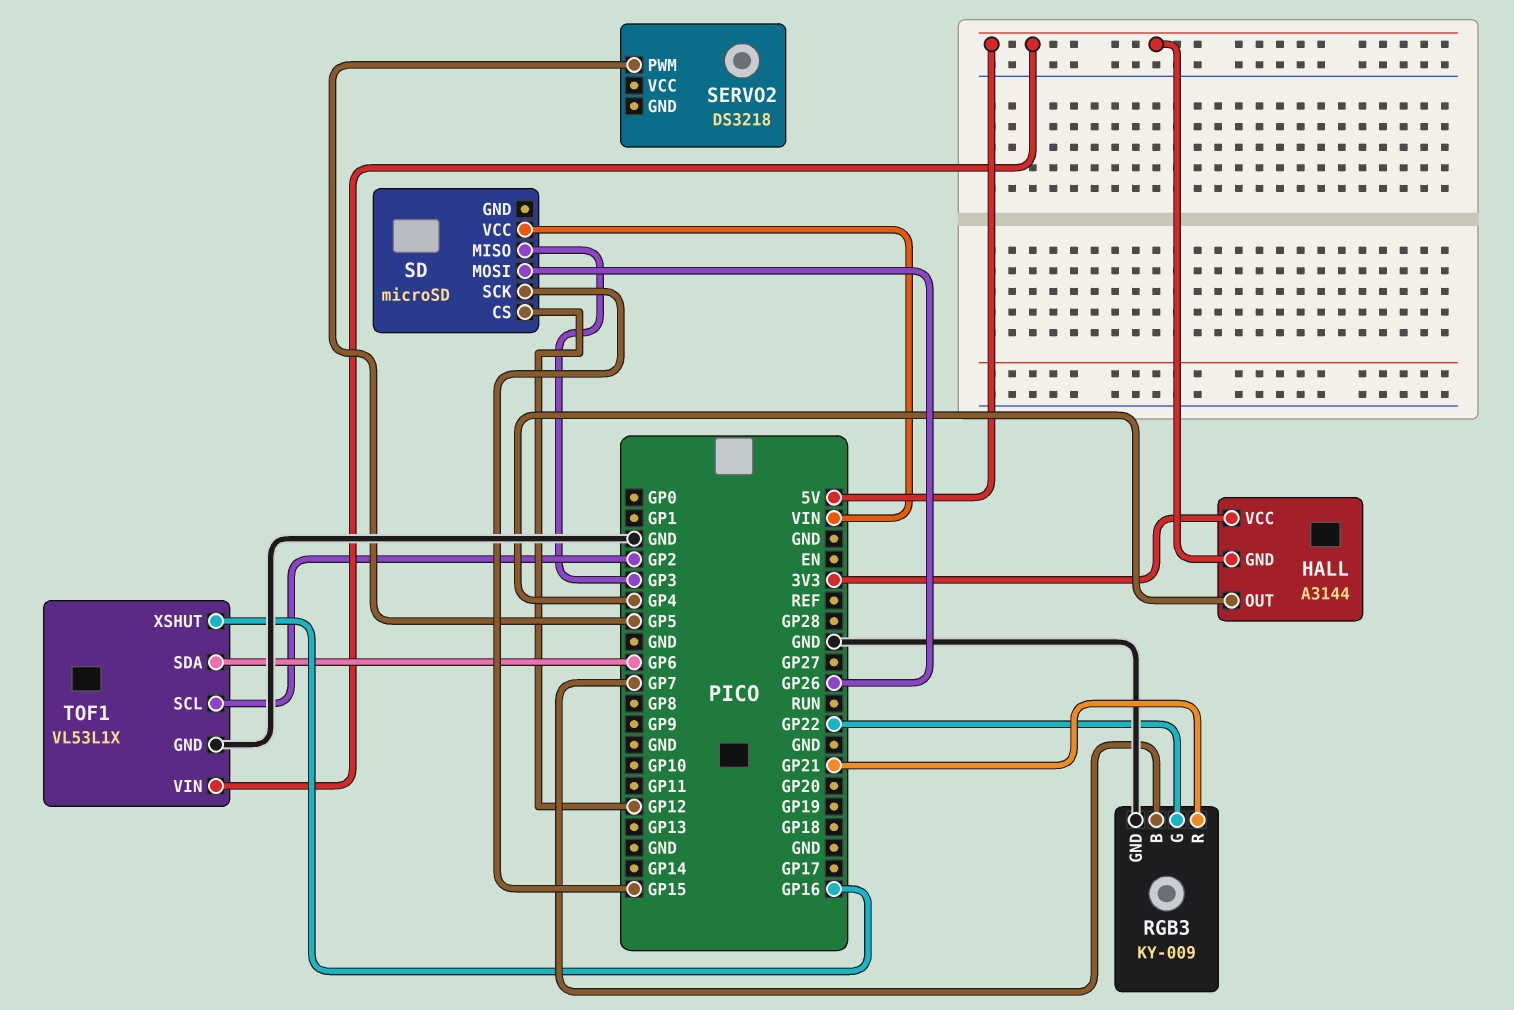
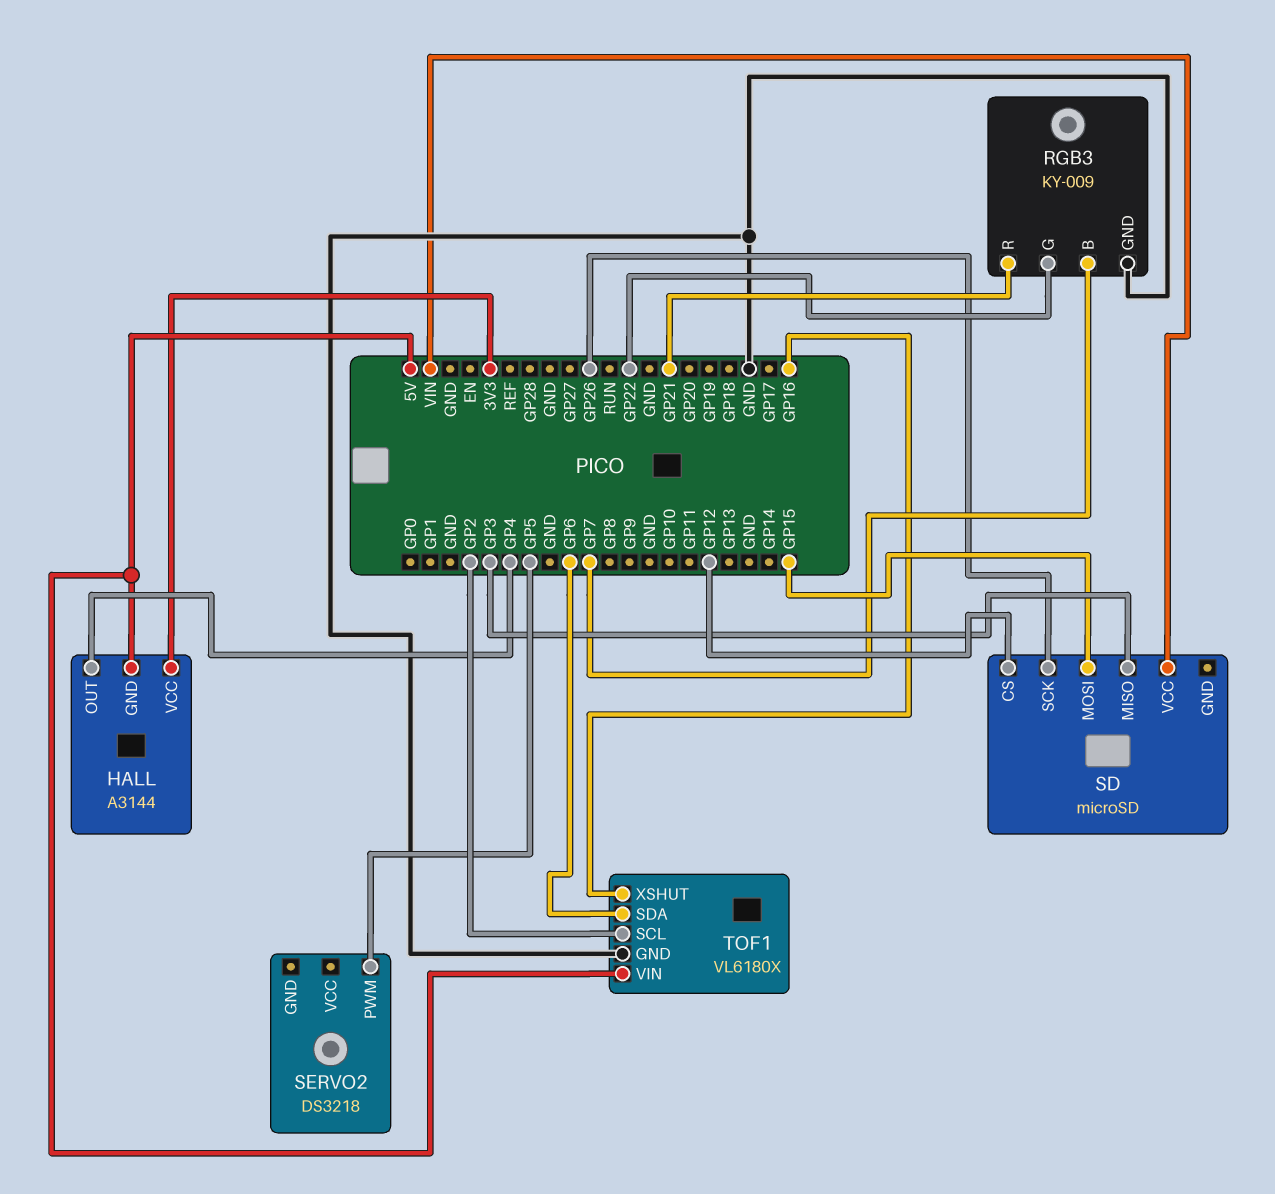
SD pin MOSI: GP26 -> GP15
SD pin SCK: GP15 -> GP26
TOF1: VL53L1X -> VL6180X

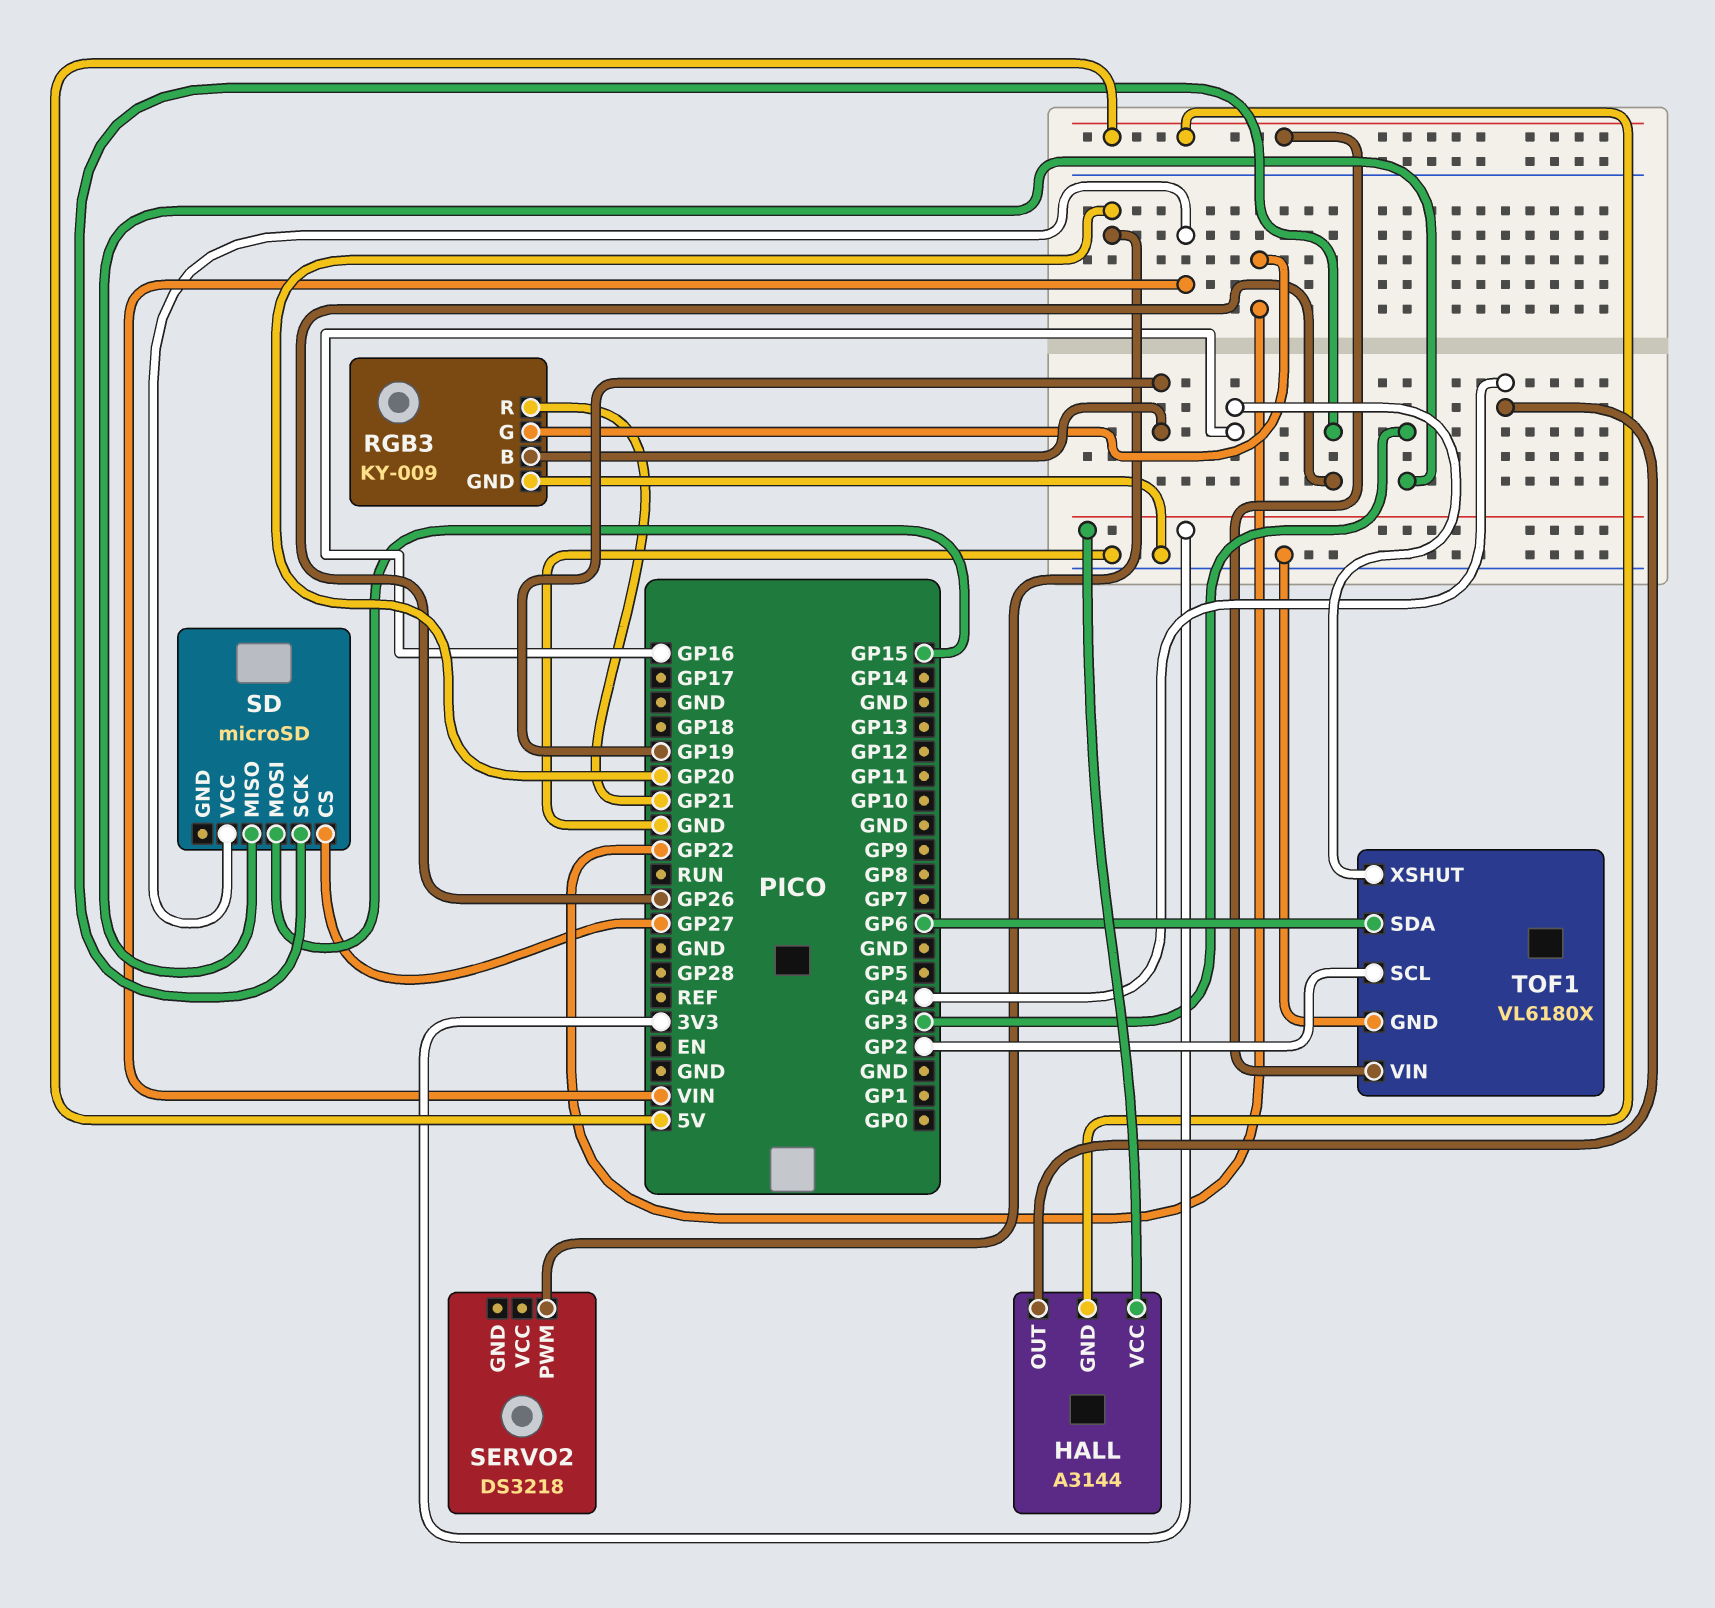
RGB3 pin B: GP7 -> GP19
SD pin CS: GP12 -> GP27
SERVO2 pin PWM: GP5 -> GP20

